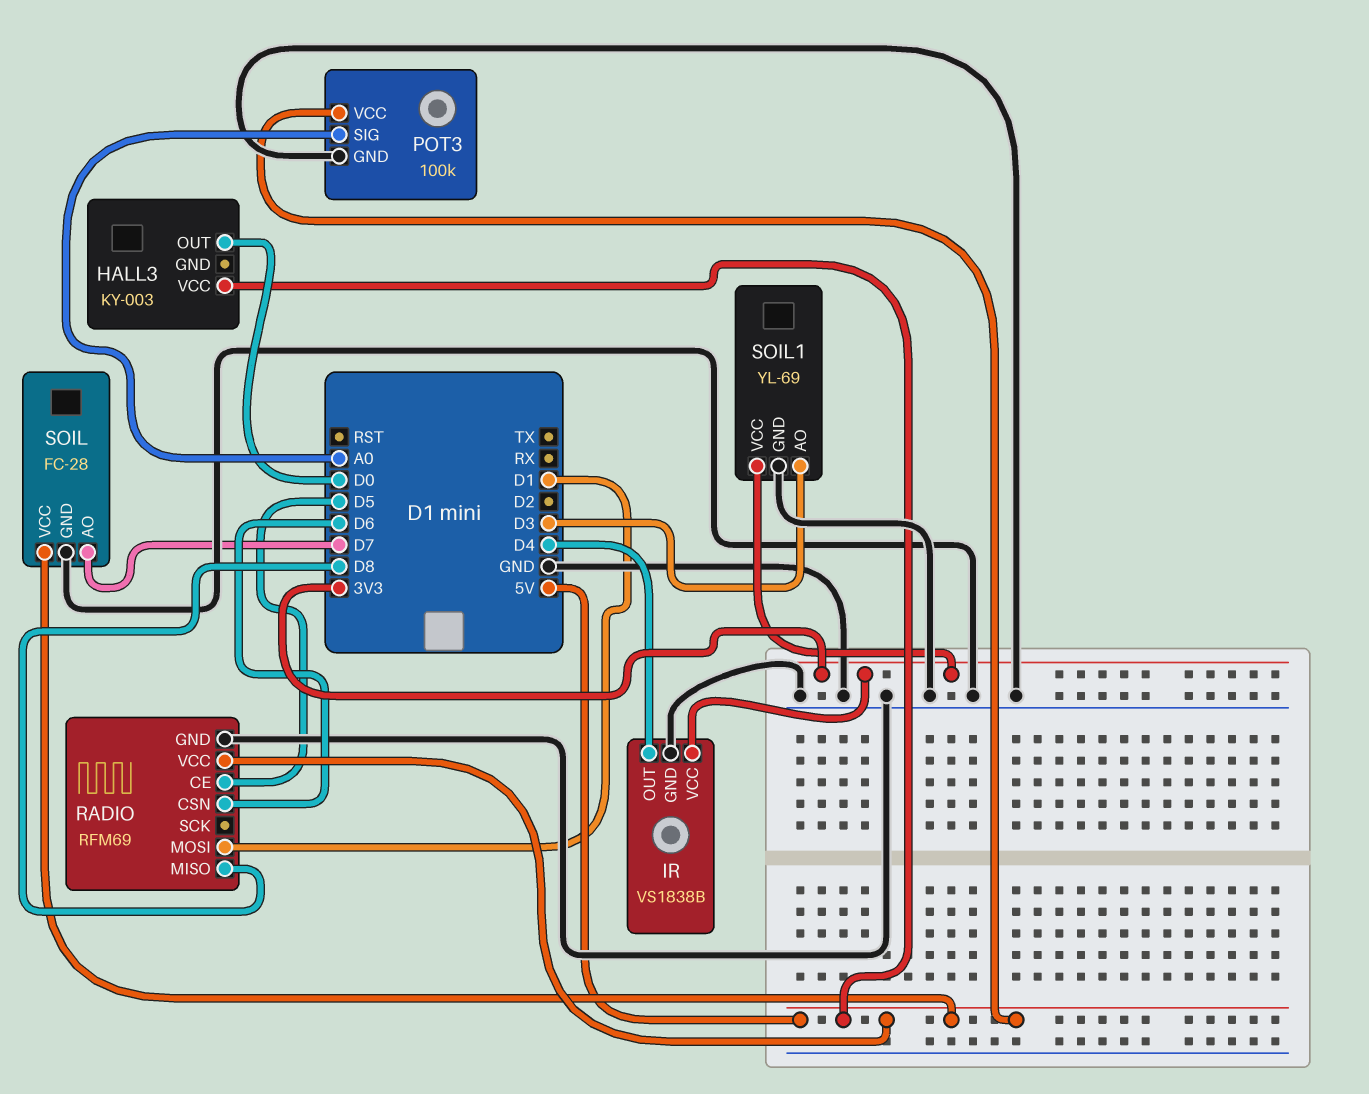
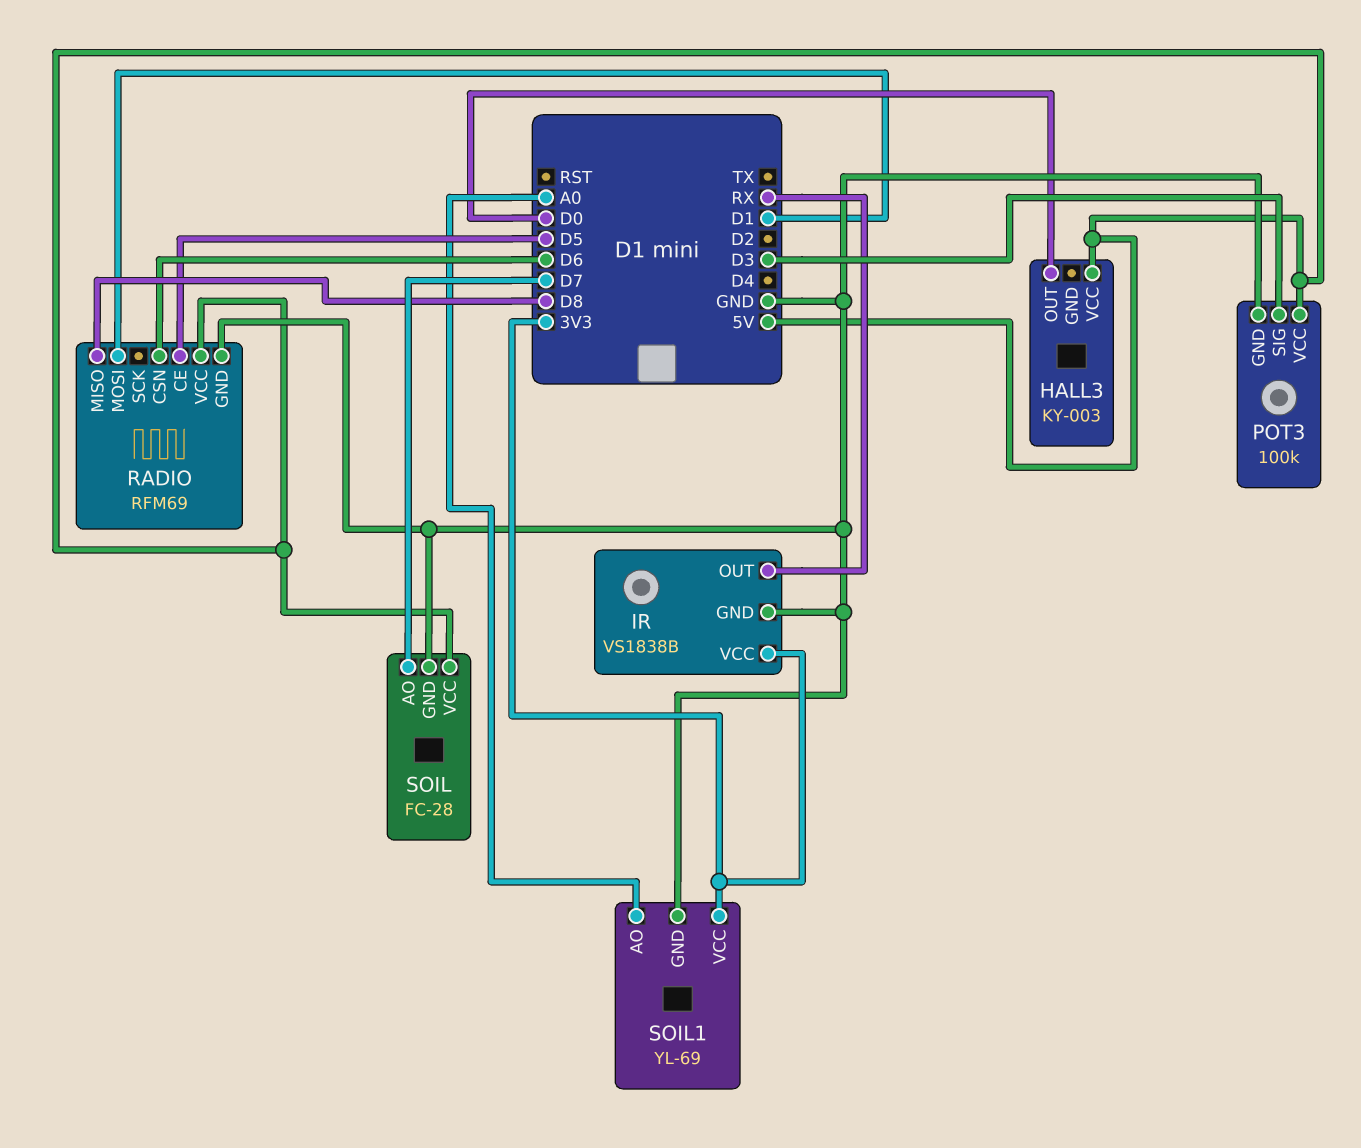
IR pin OUT: D4 -> RX
POT3 pin SIG: A0 -> D3
SOIL1 pin AO: D3 -> A0

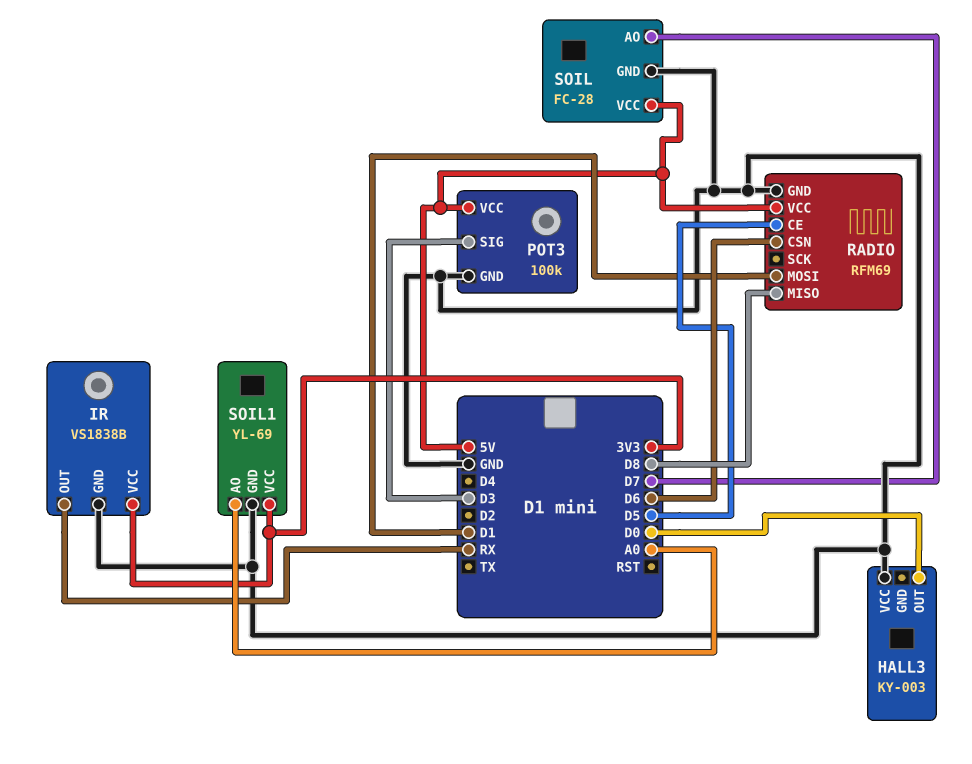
HALL3 pin VCC: 5V -> GND

